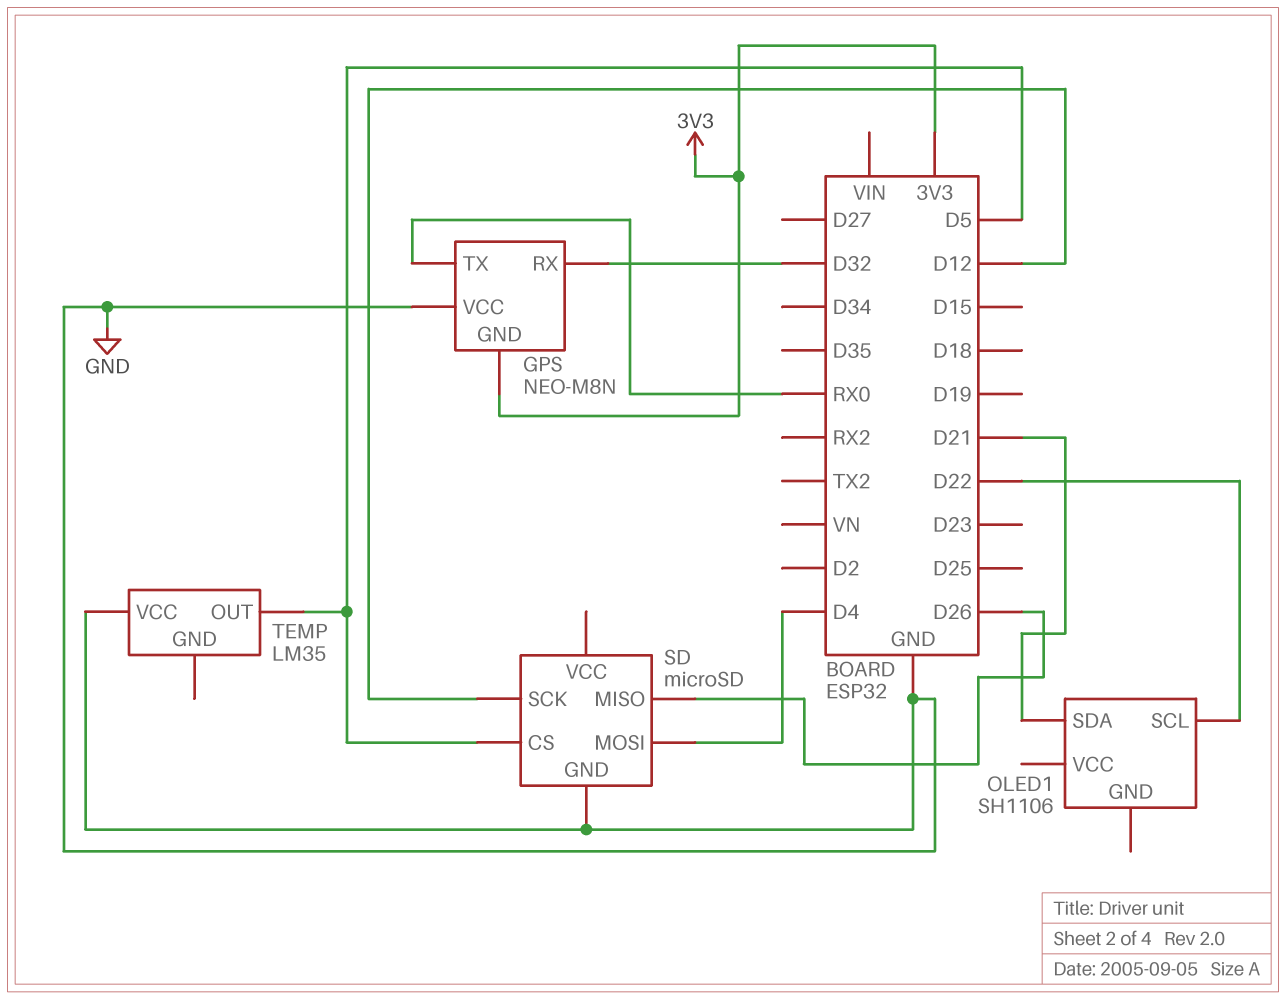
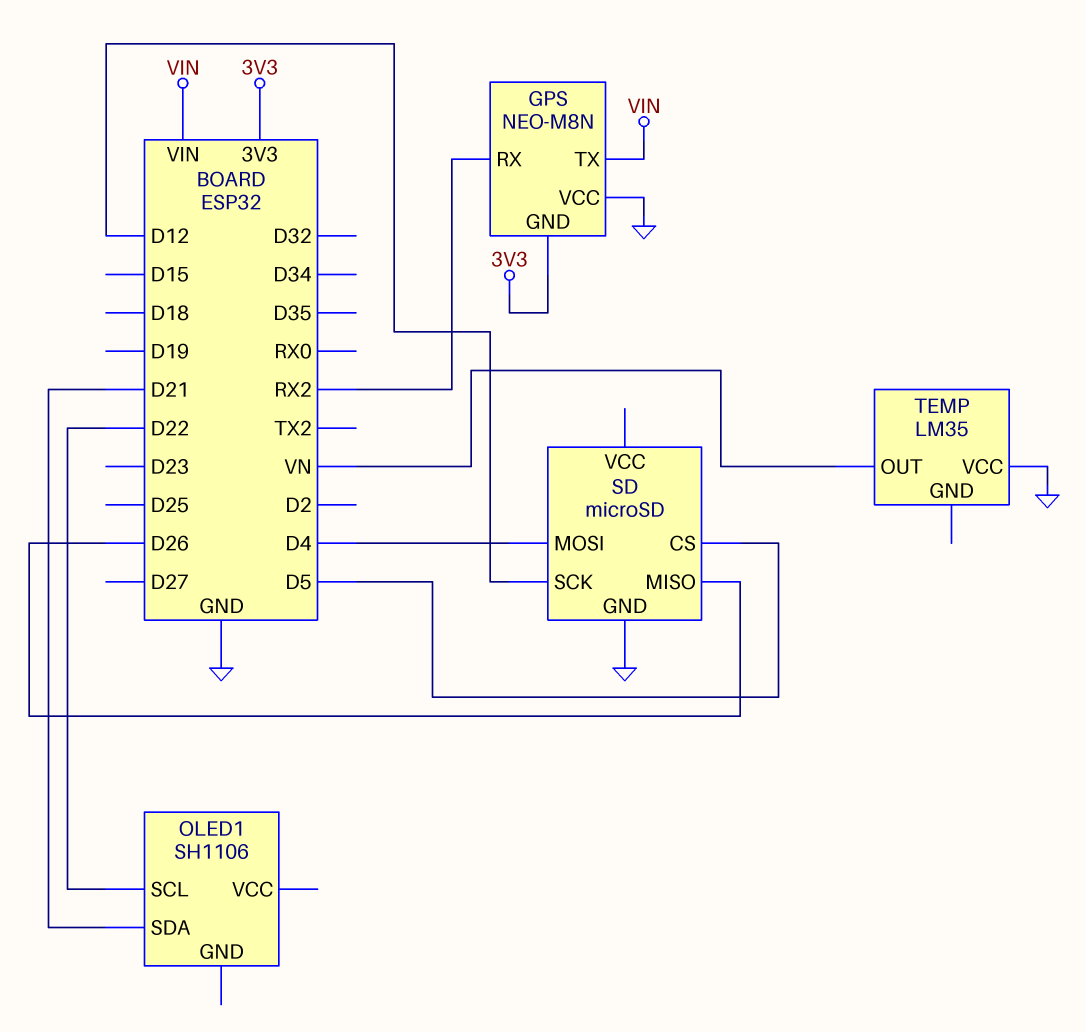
GPS pin RX: D32 -> RX2
GPS pin TX: RX0 -> VIN
TEMP pin OUT: D5 -> VN

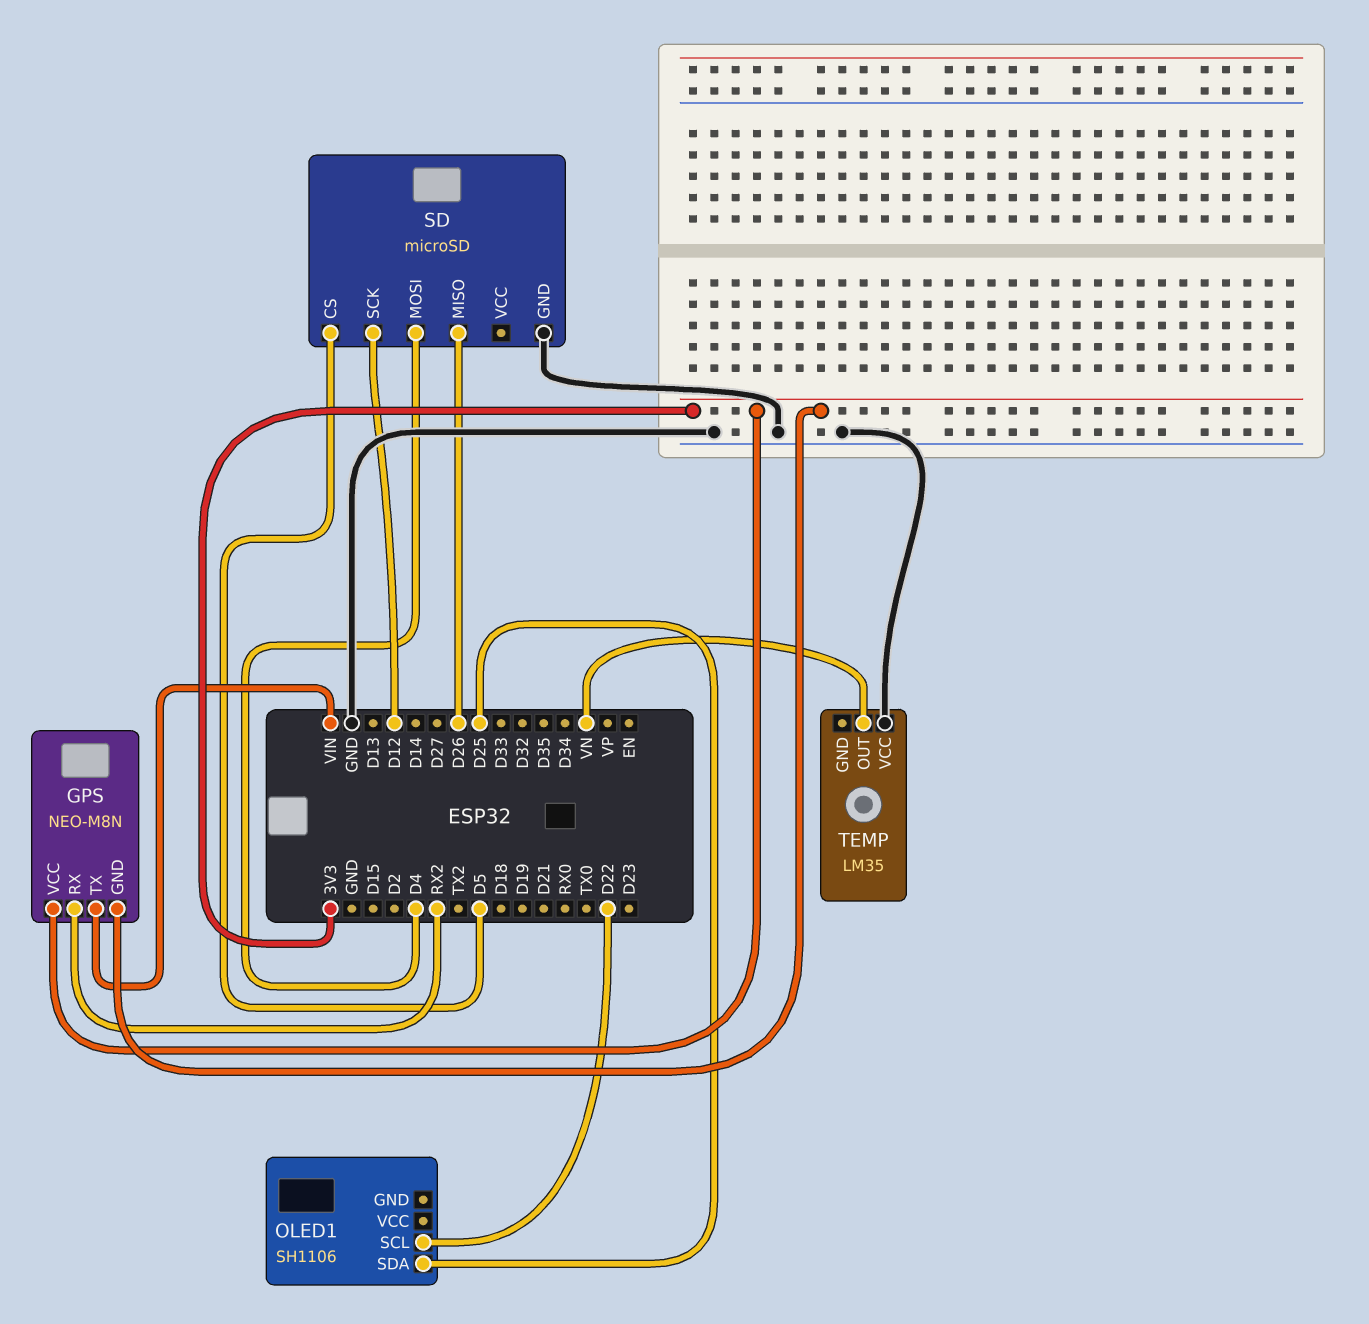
GPS pin VCC: GND -> 3V3
OLED1 pin SDA: D21 -> D25

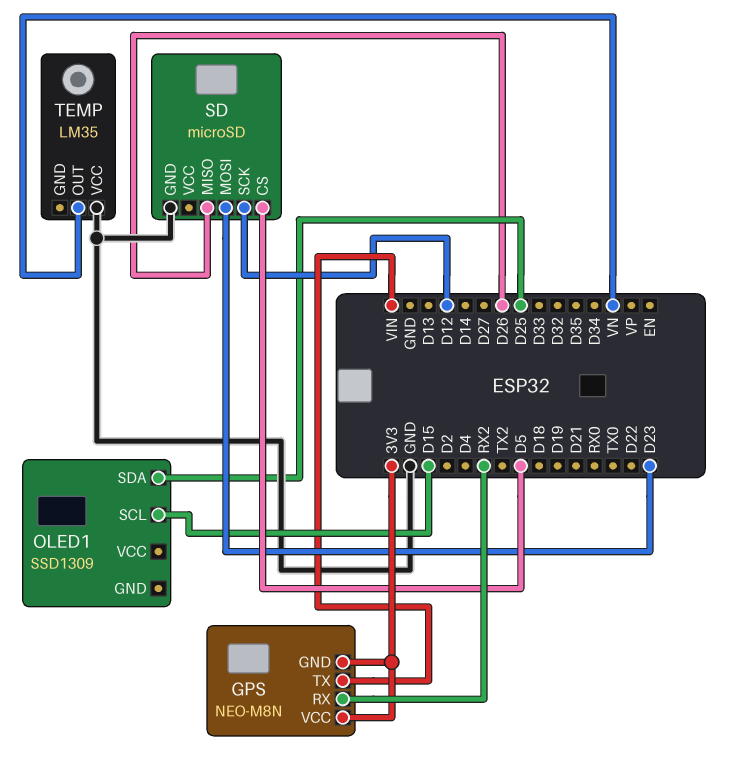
OLED1: SH1106 -> SSD1309
OLED1 pin SCL: D22 -> D15
SD pin MOSI: D4 -> D23

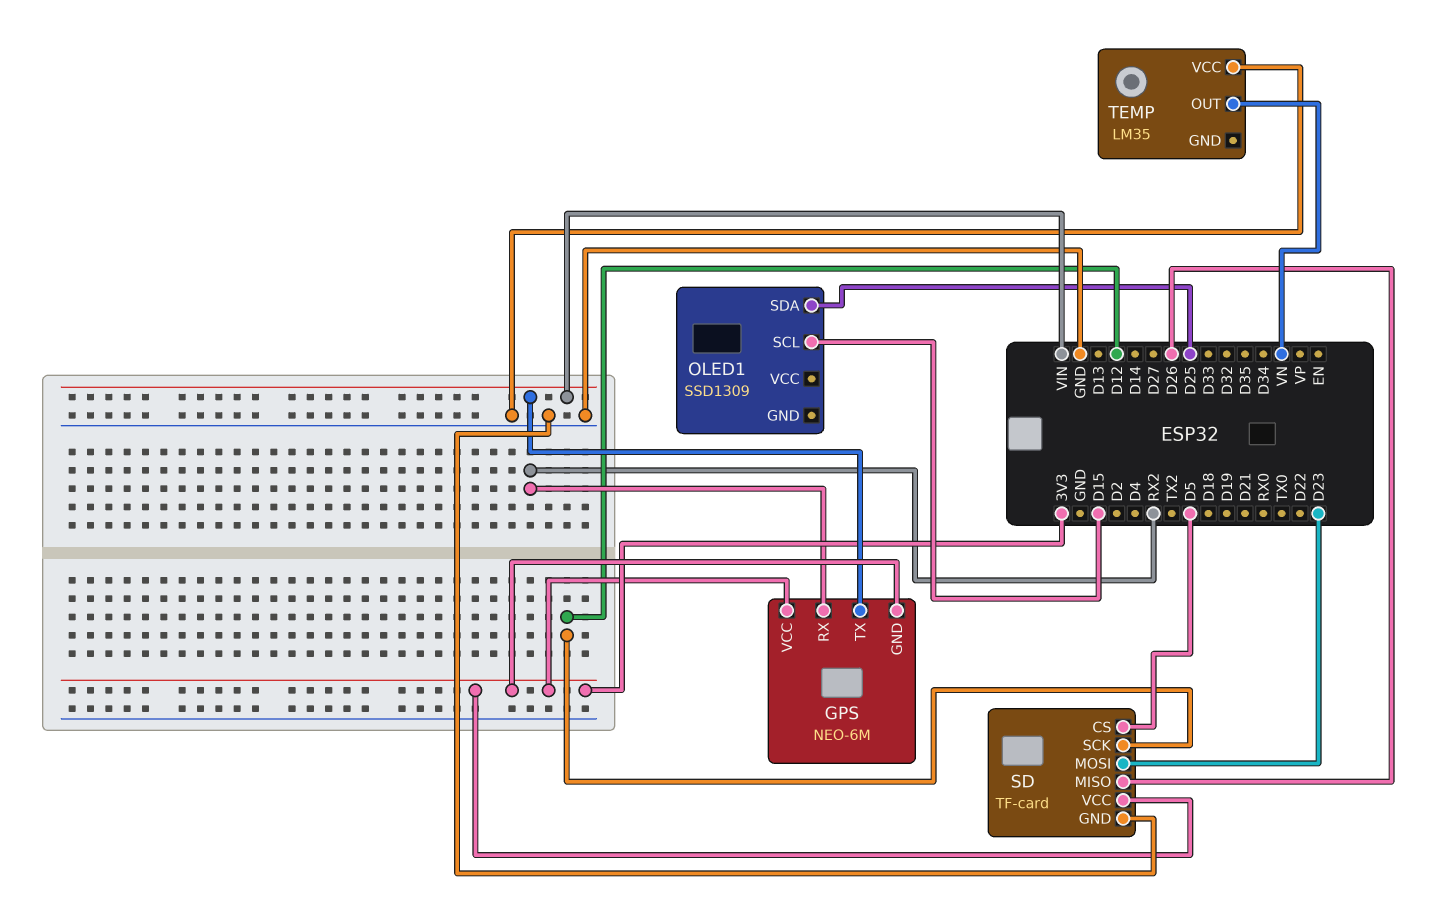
GPS: NEO-M8N -> NEO-6M
SD: microSD -> TF-card
SD pin VCC: none -> 3V3

